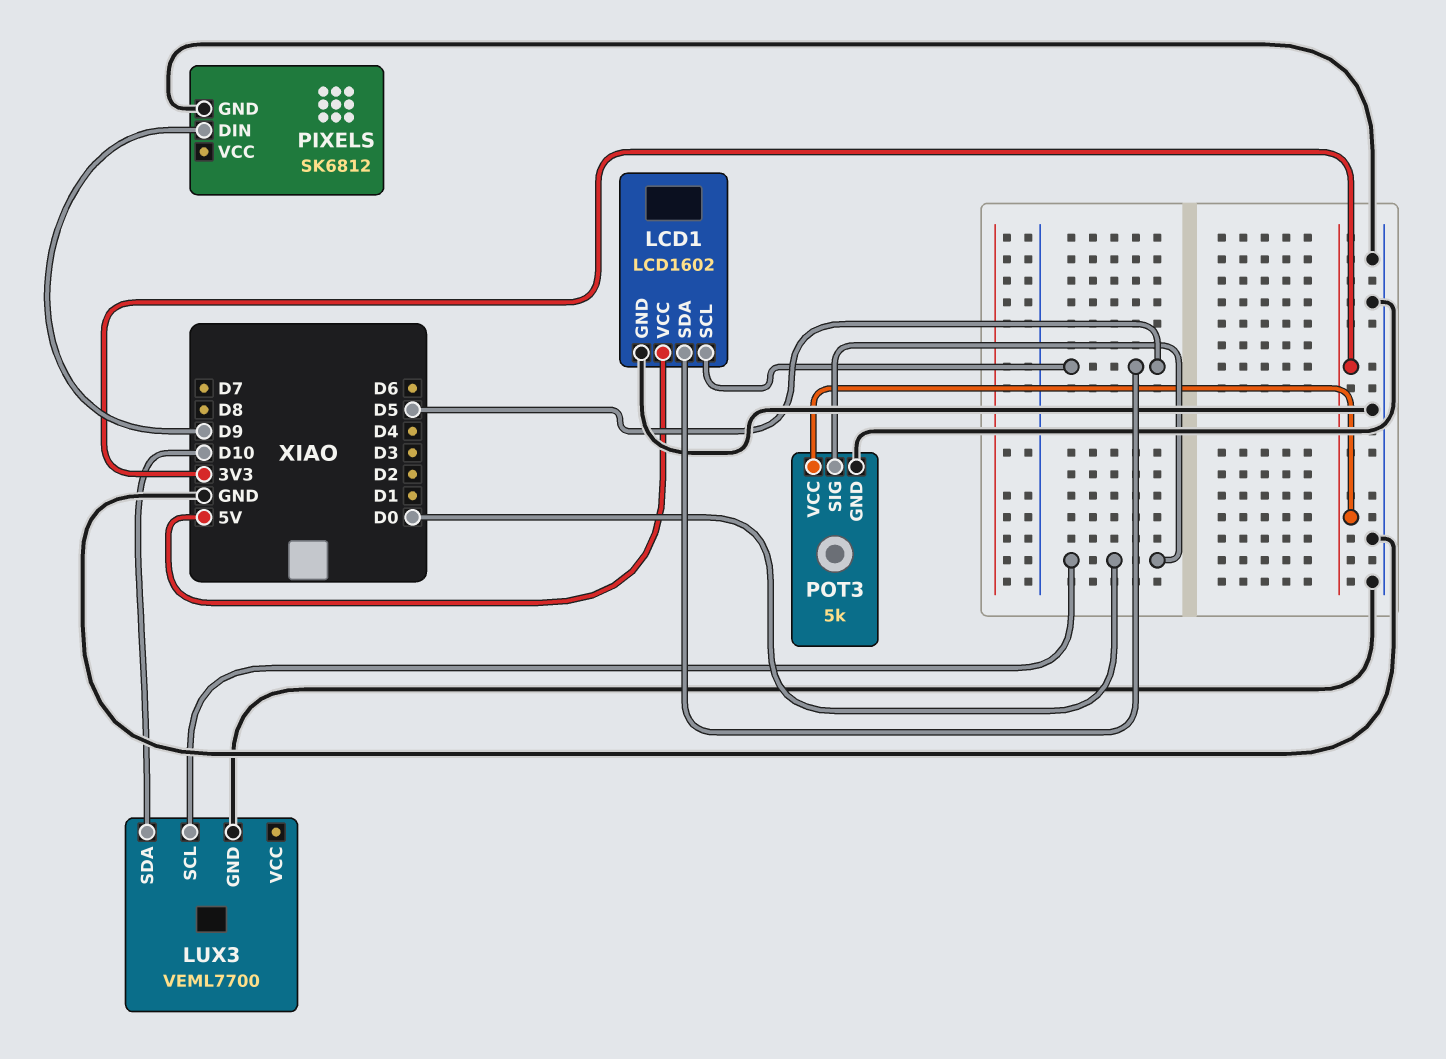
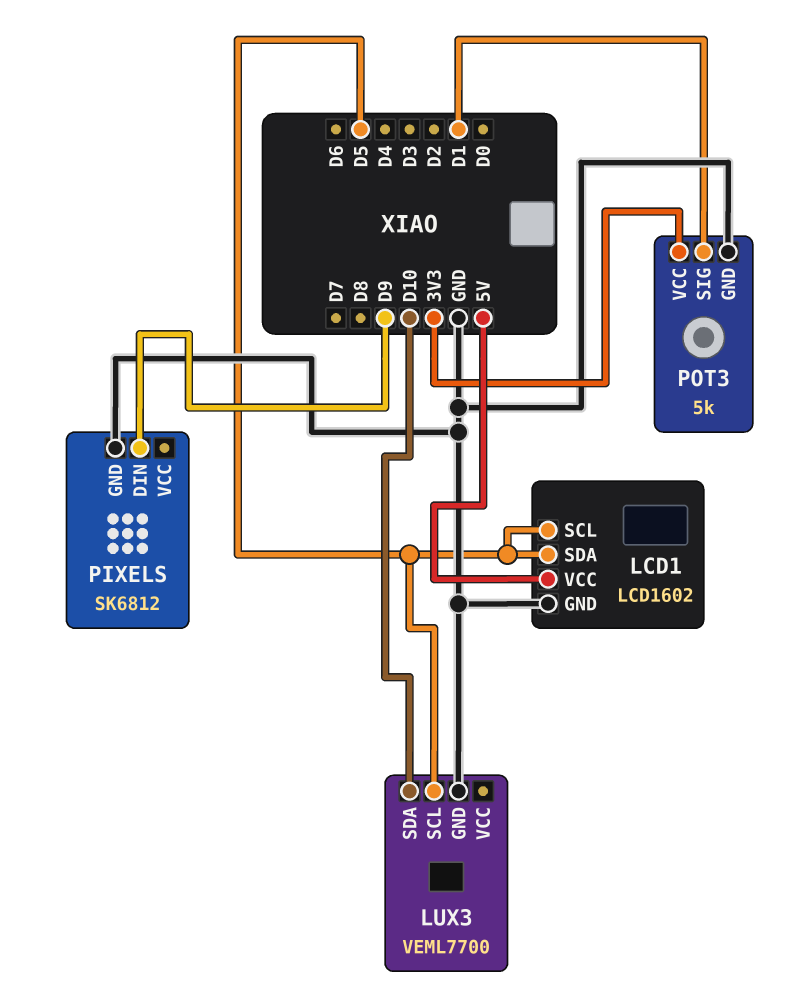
LUX3 pin SCL: D0 -> D5
POT3 pin SIG: D0 -> D1

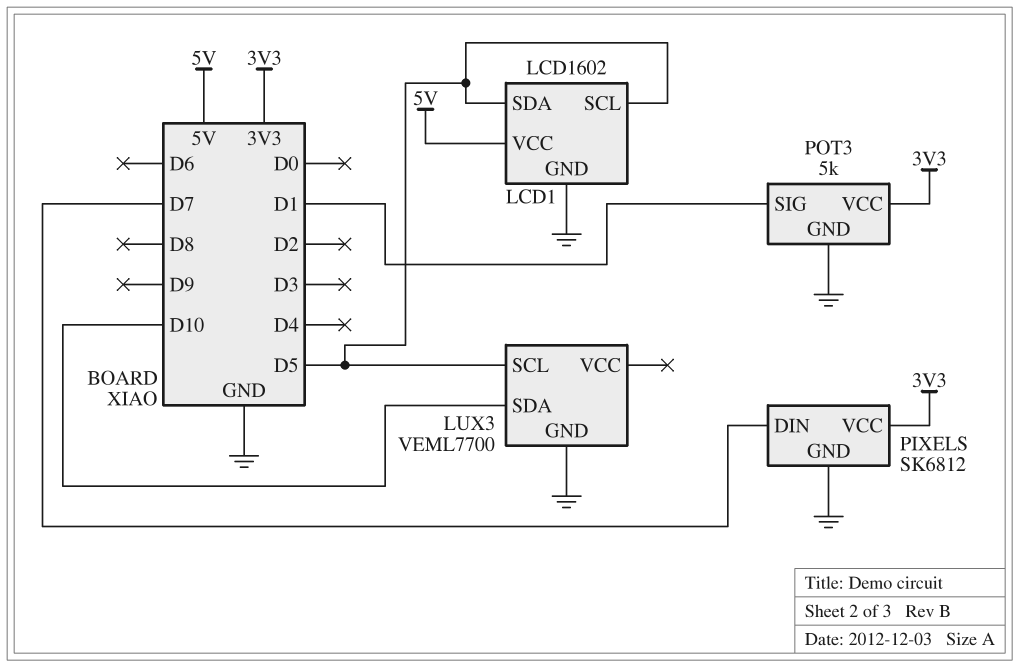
PIXELS pin DIN: D9 -> D7
PIXELS pin VCC: none -> 3V3

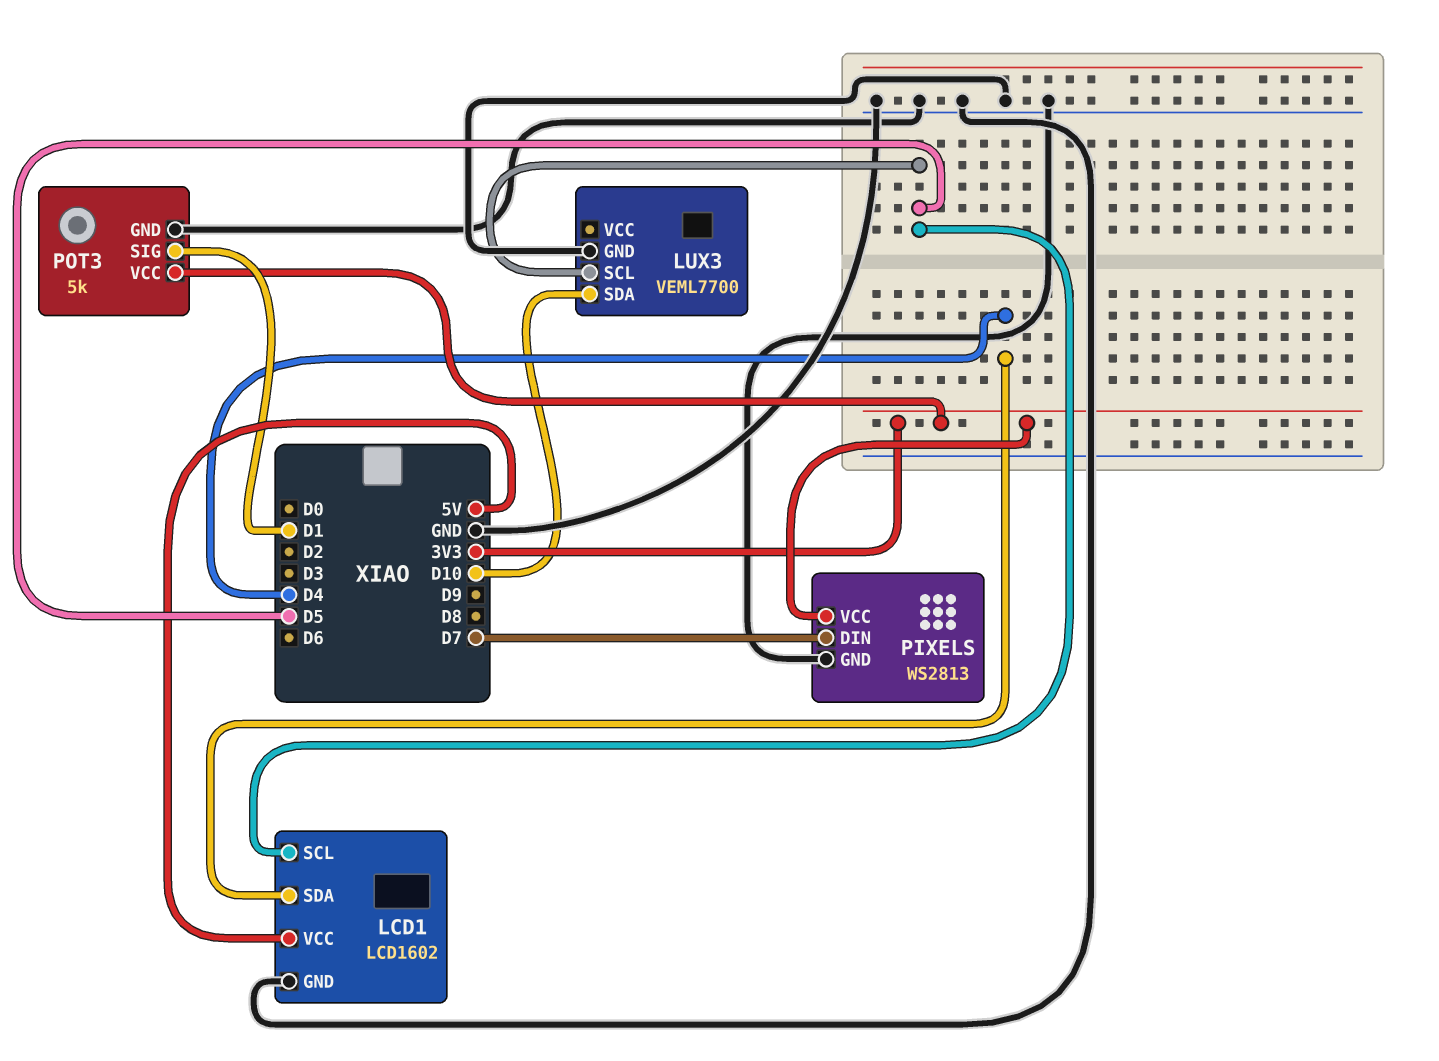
LCD1 pin SDA: D5 -> D4
PIXELS: SK6812 -> WS2813

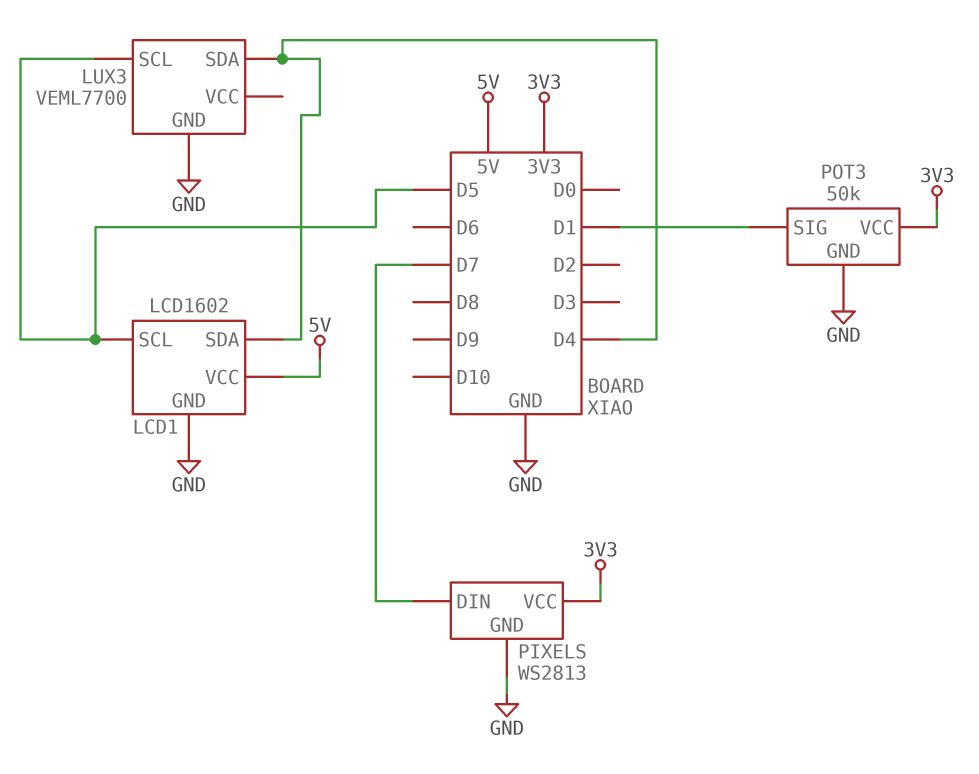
LUX3 pin SDA: D10 -> D4
POT3: 5k -> 50k

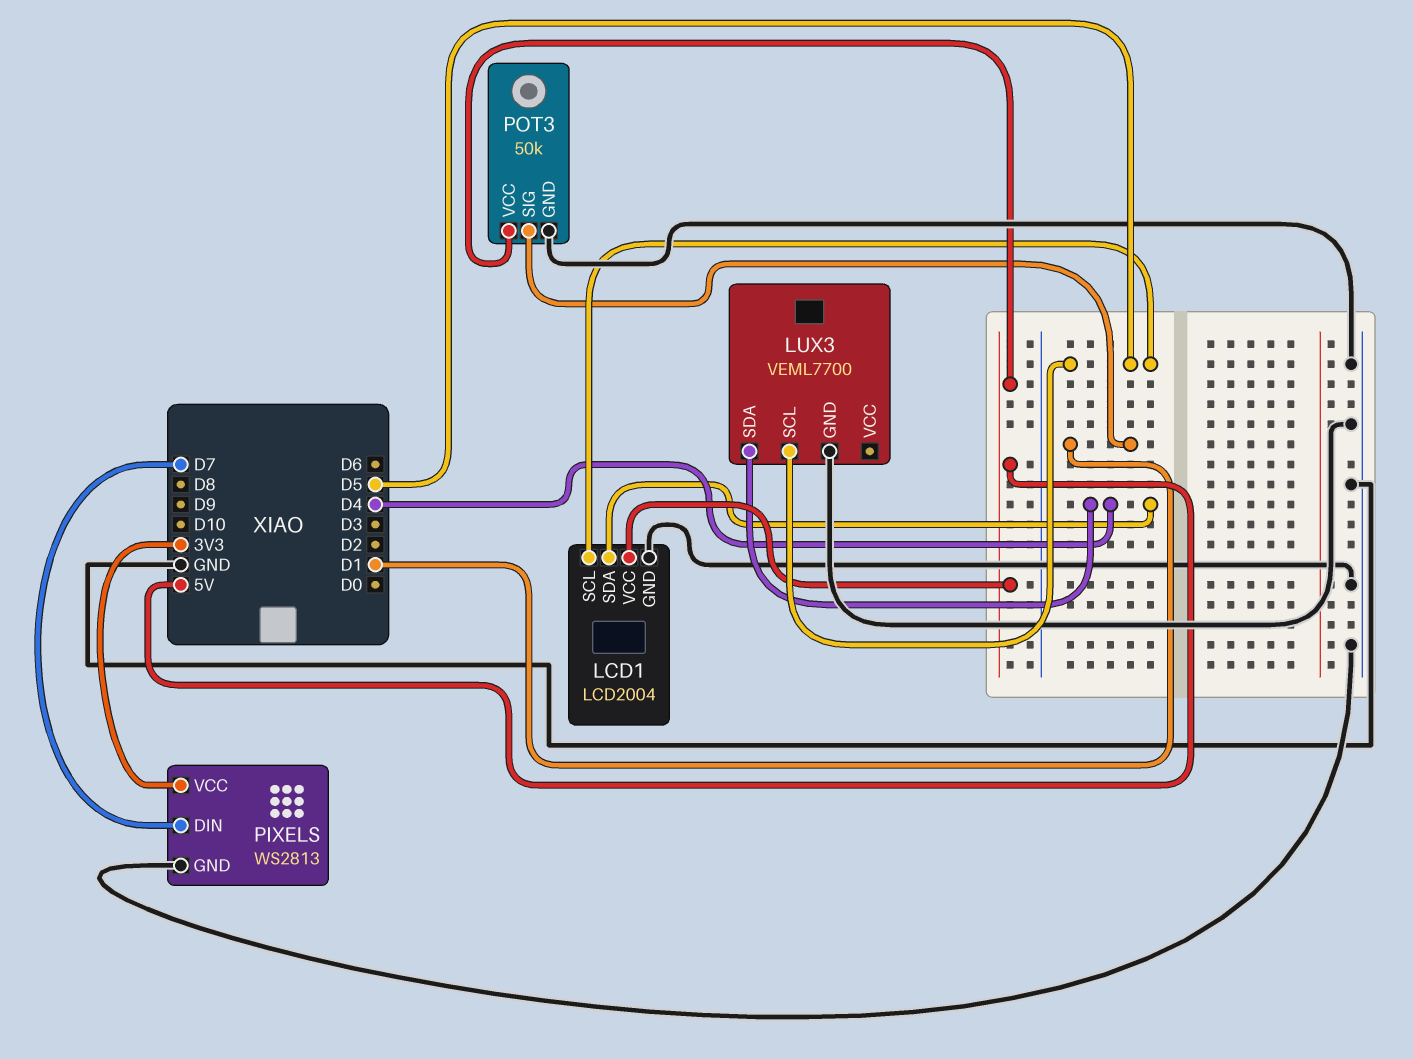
LCD1: LCD1602 -> LCD2004
POT3 pin VCC: 3V3 -> 5V

